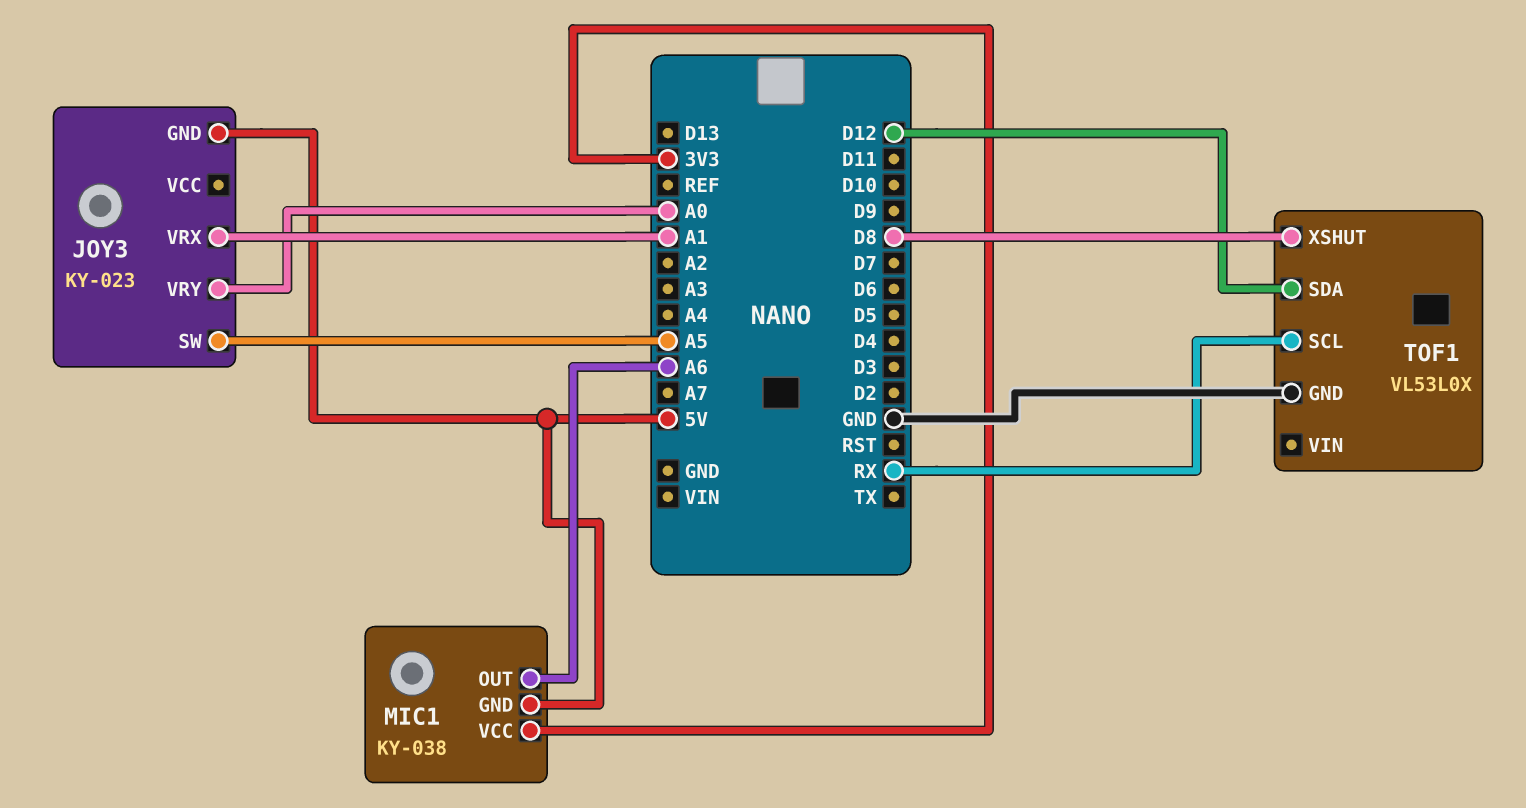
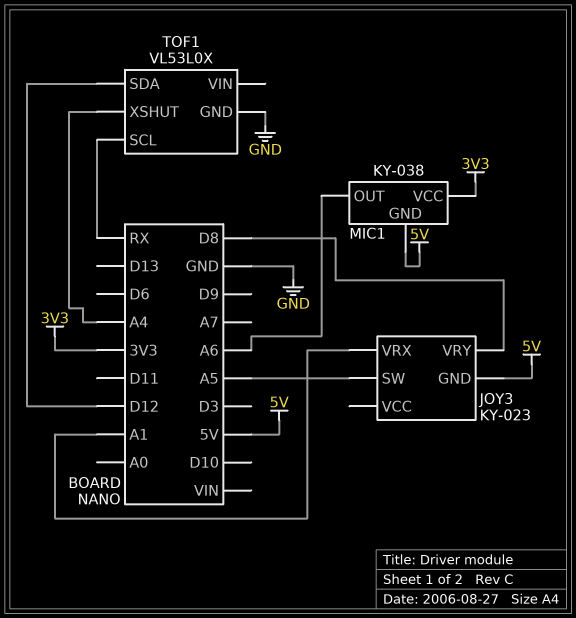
JOY3 pin VRY: A0 -> D8
TOF1 pin XSHUT: D8 -> A4

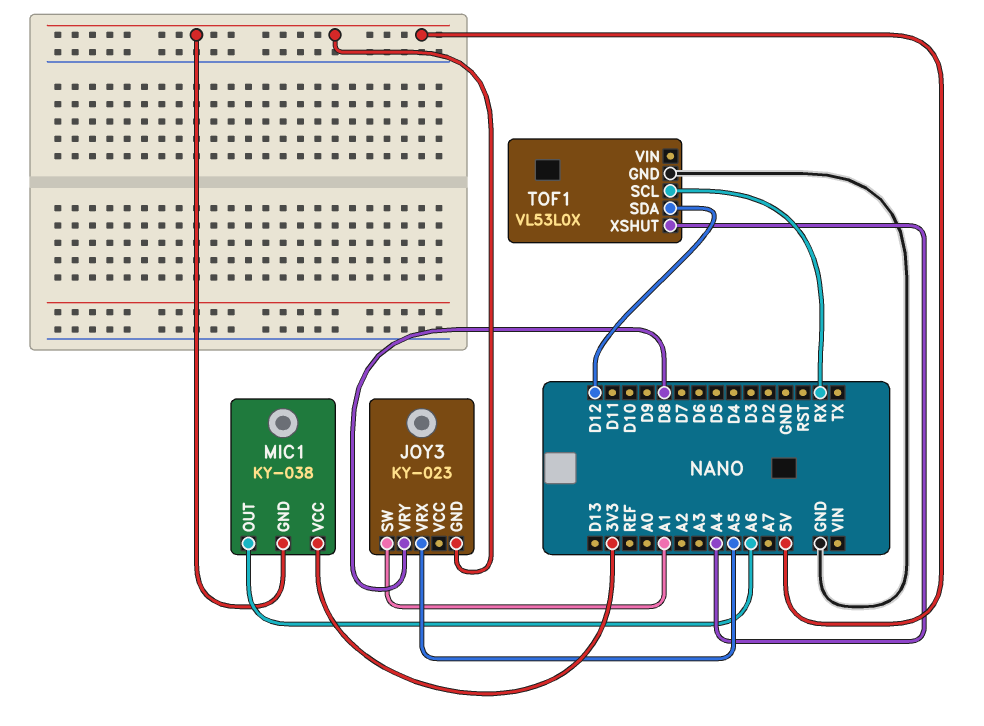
JOY3 pin SW: A5 -> A1
JOY3 pin VRX: A1 -> A5

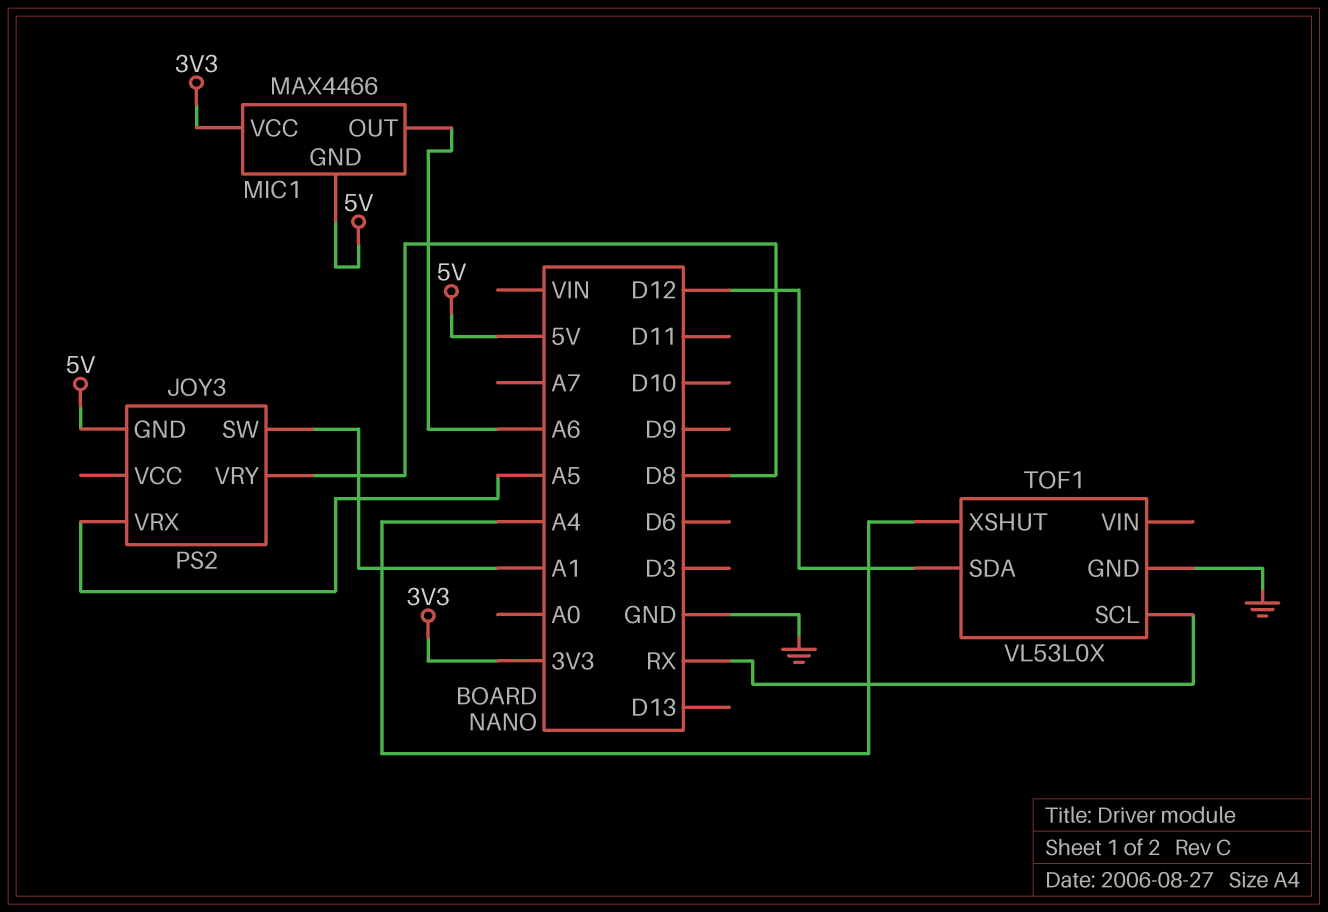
JOY3: KY-023 -> PS2
MIC1: KY-038 -> MAX4466

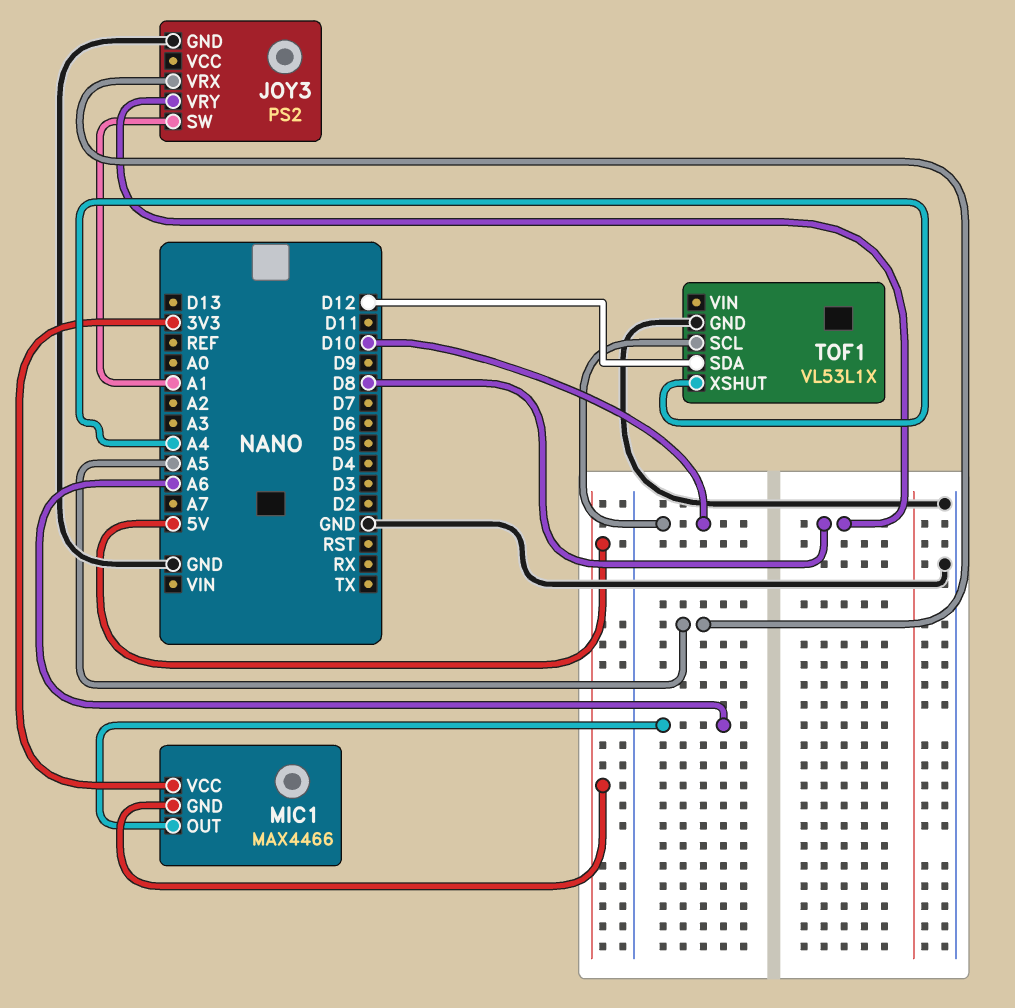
JOY3 pin GND: 5V -> GND
TOF1: VL53L0X -> VL53L1X
TOF1 pin SCL: RX -> D10

